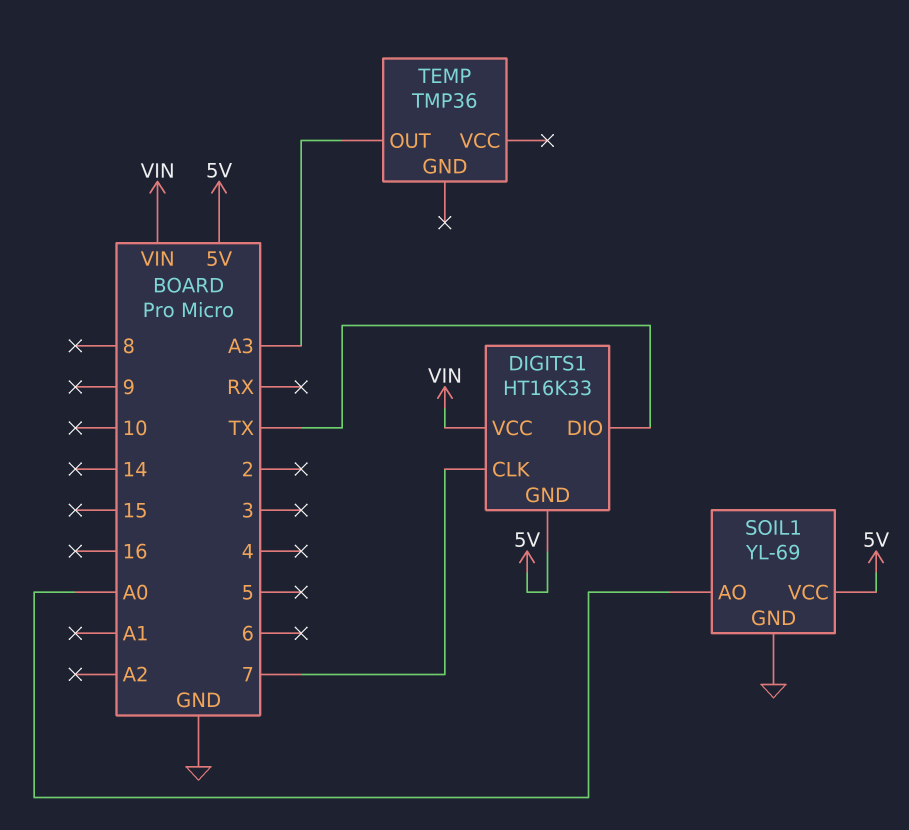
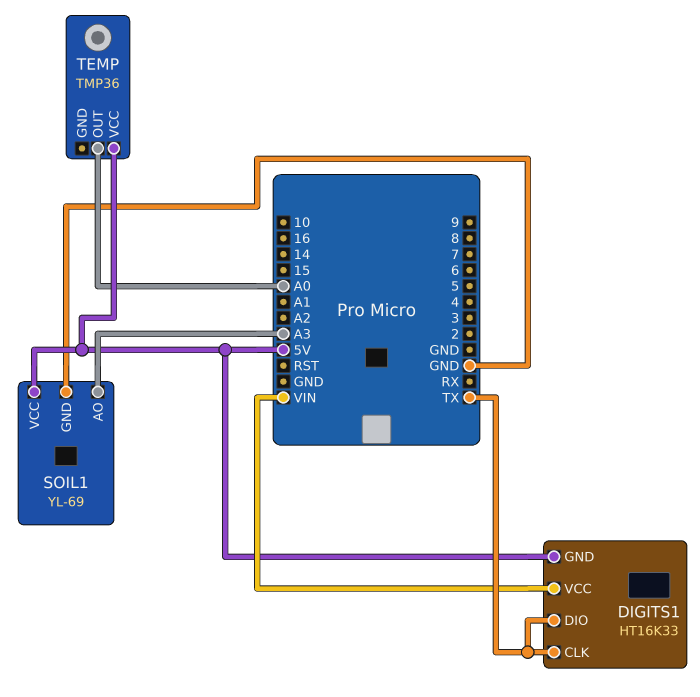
DIGITS1 pin CLK: 7 -> TX
SOIL1 pin AO: A0 -> A3
TEMP pin OUT: A3 -> A0
TEMP pin VCC: none -> 5V

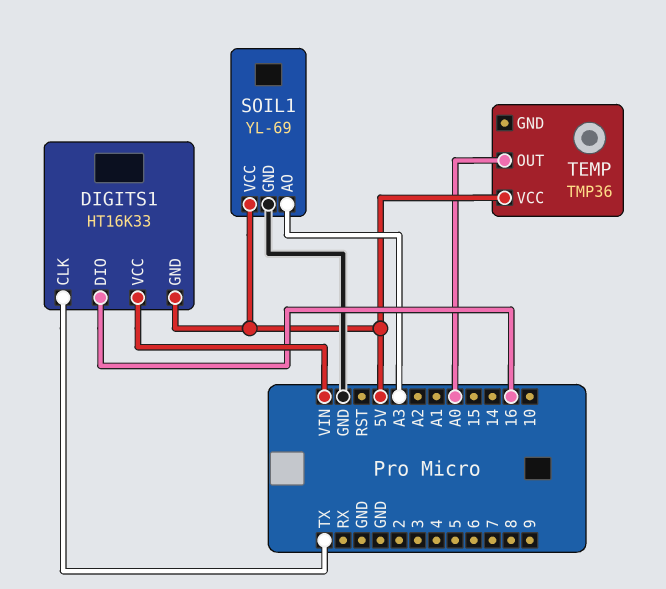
DIGITS1 pin DIO: TX -> 16

